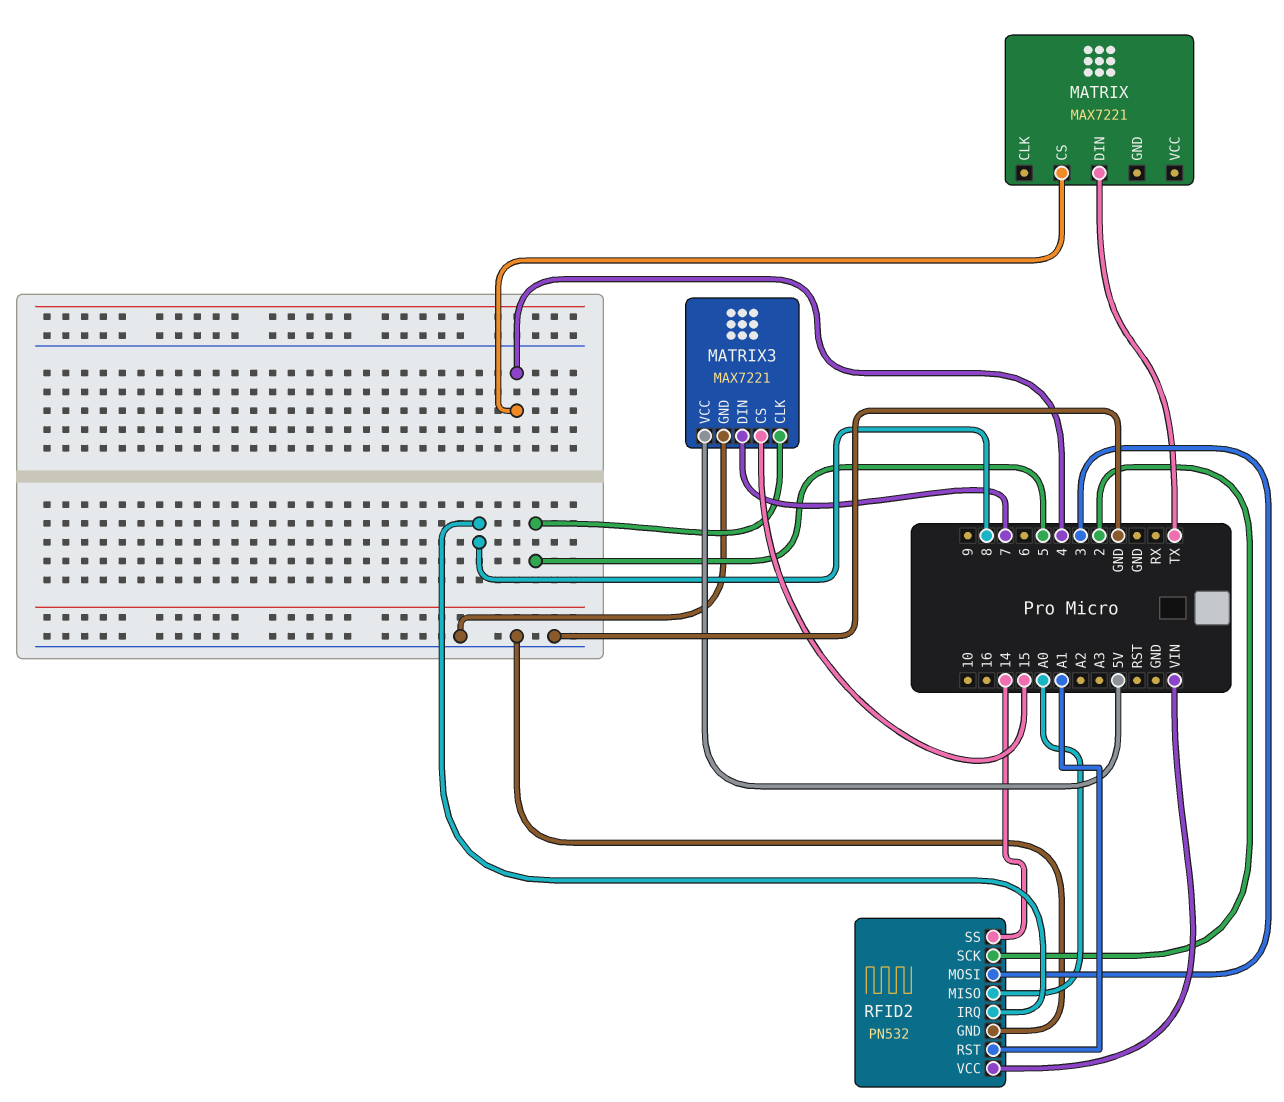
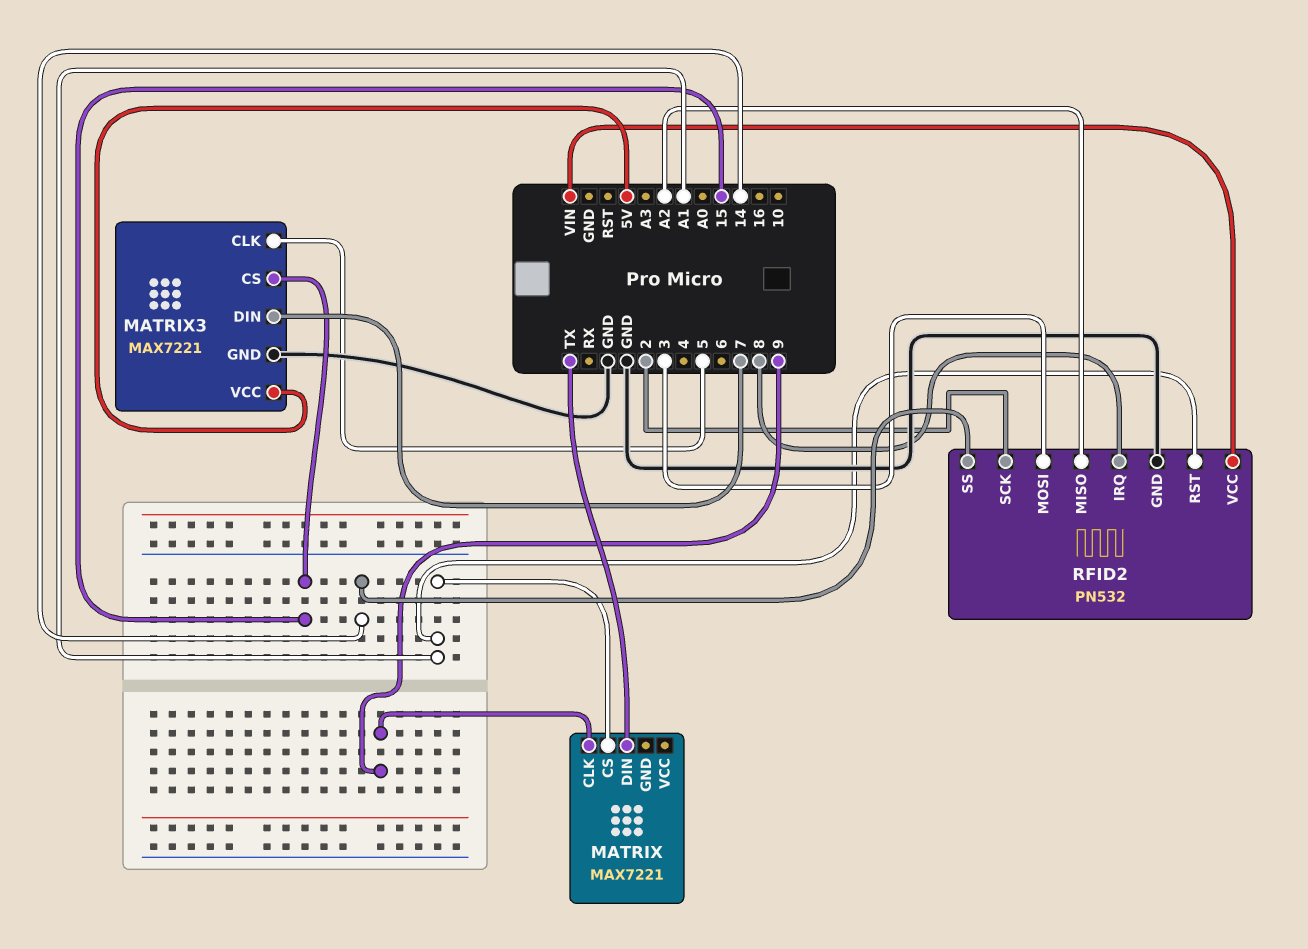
MATRIX pin CLK: none -> 9
MATRIX pin CS: 4 -> A1
RFID2 pin MISO: A0 -> A2

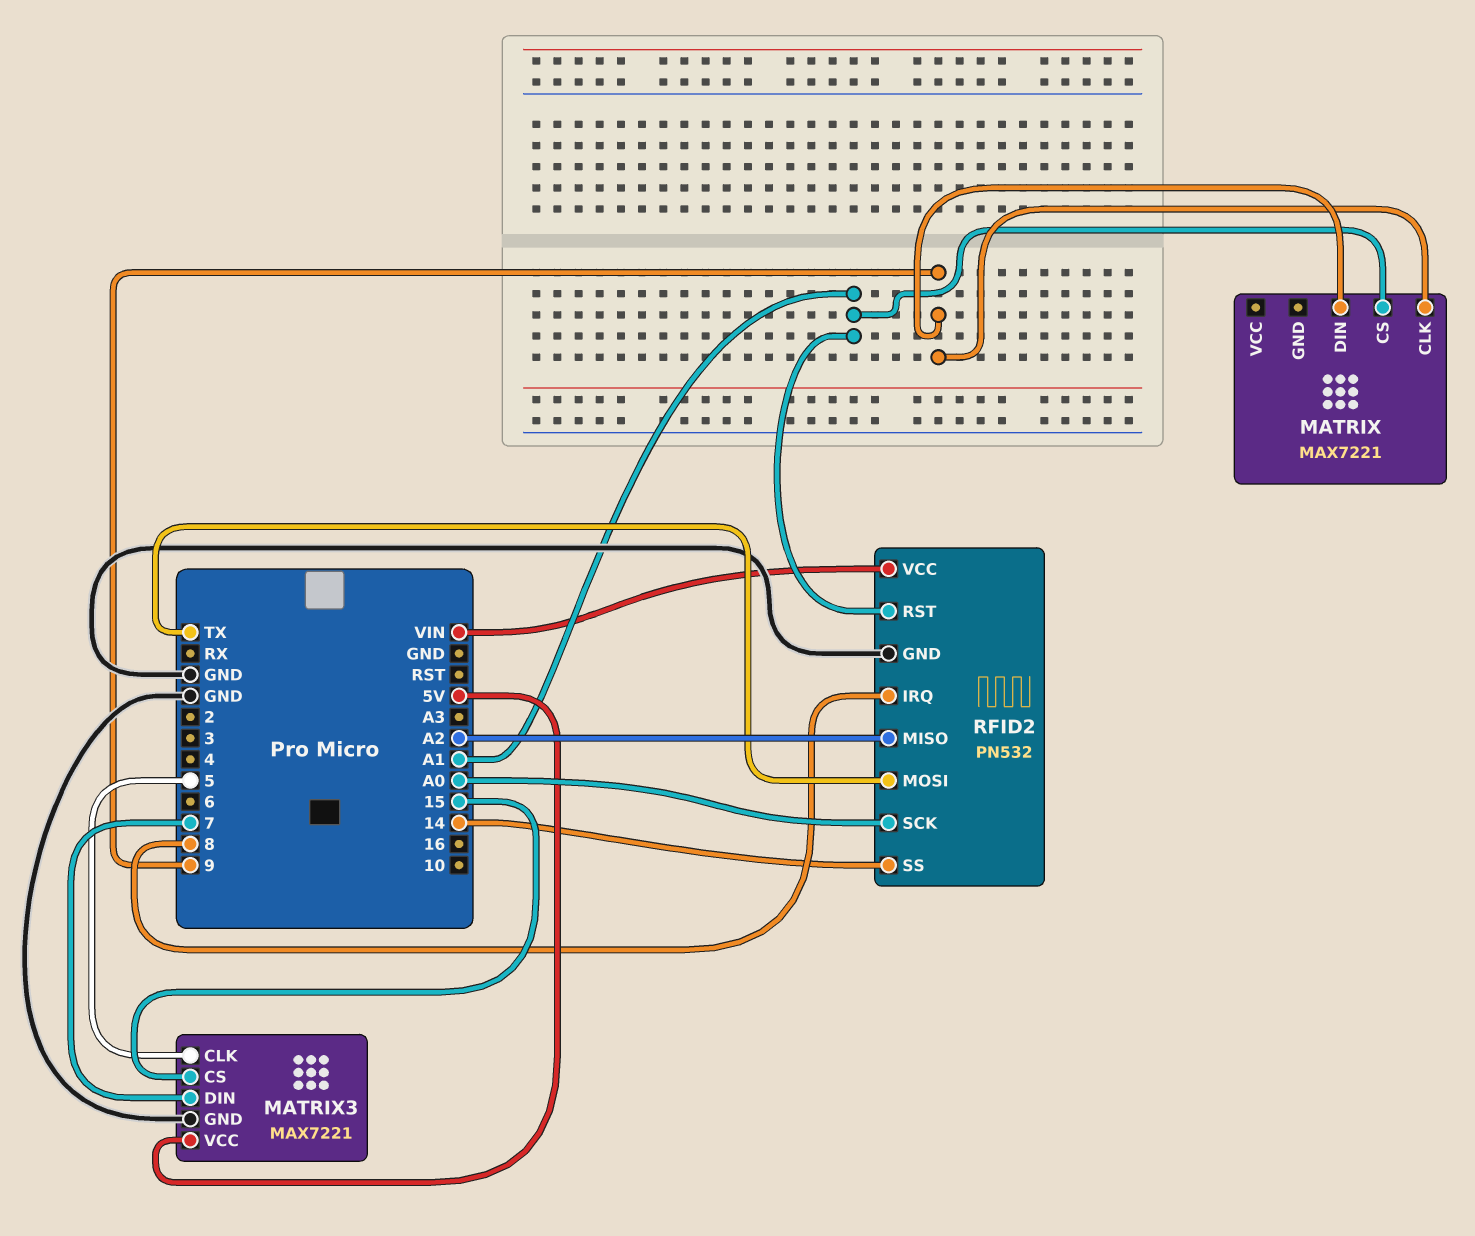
MATRIX pin DIN: TX -> 9
RFID2 pin MOSI: 3 -> TX
RFID2 pin SCK: 2 -> A0

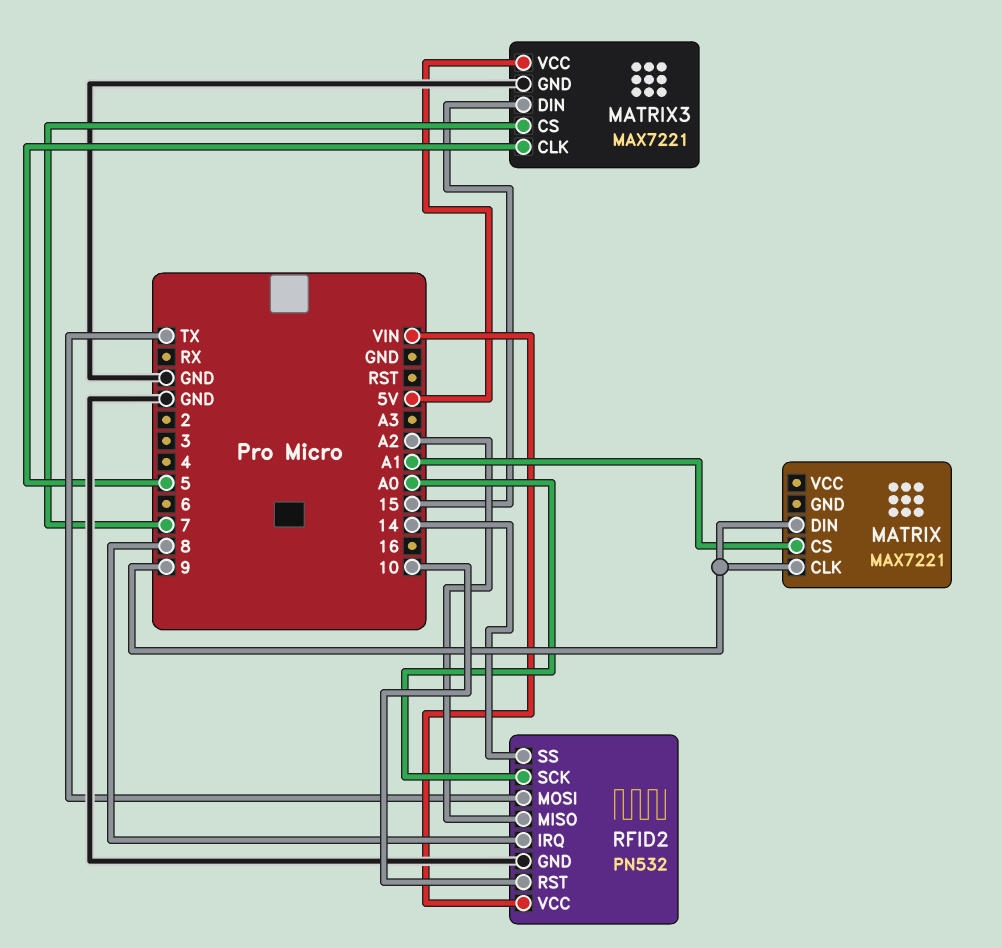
MATRIX3 pin CS: 15 -> 7
MATRIX3 pin DIN: 7 -> 15
RFID2 pin RST: A1 -> 10

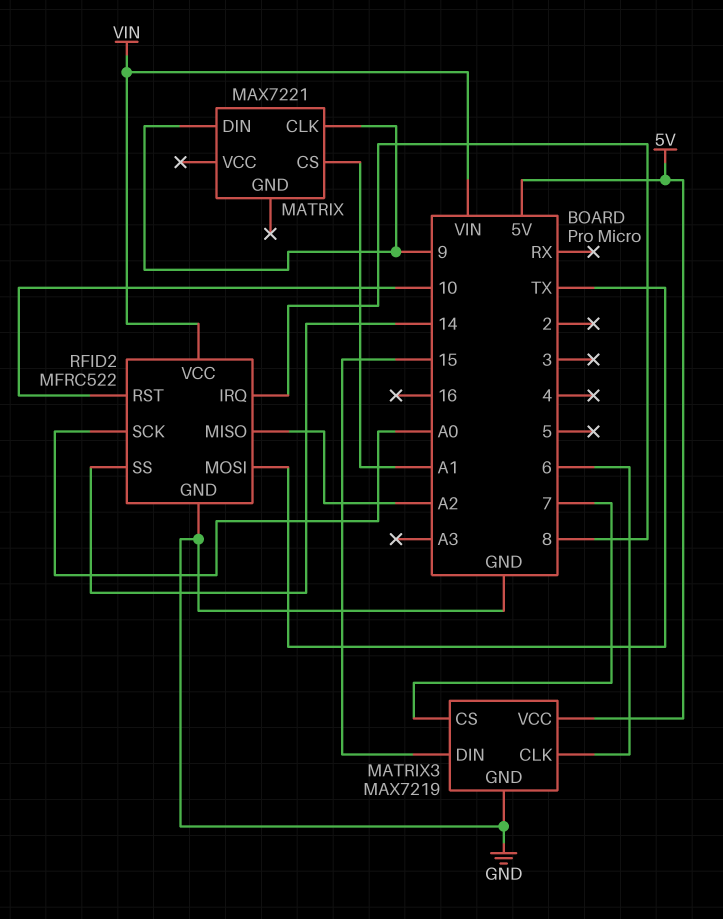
MATRIX3: MAX7221 -> MAX7219
MATRIX3 pin CLK: 5 -> 6
RFID2: PN532 -> MFRC522

